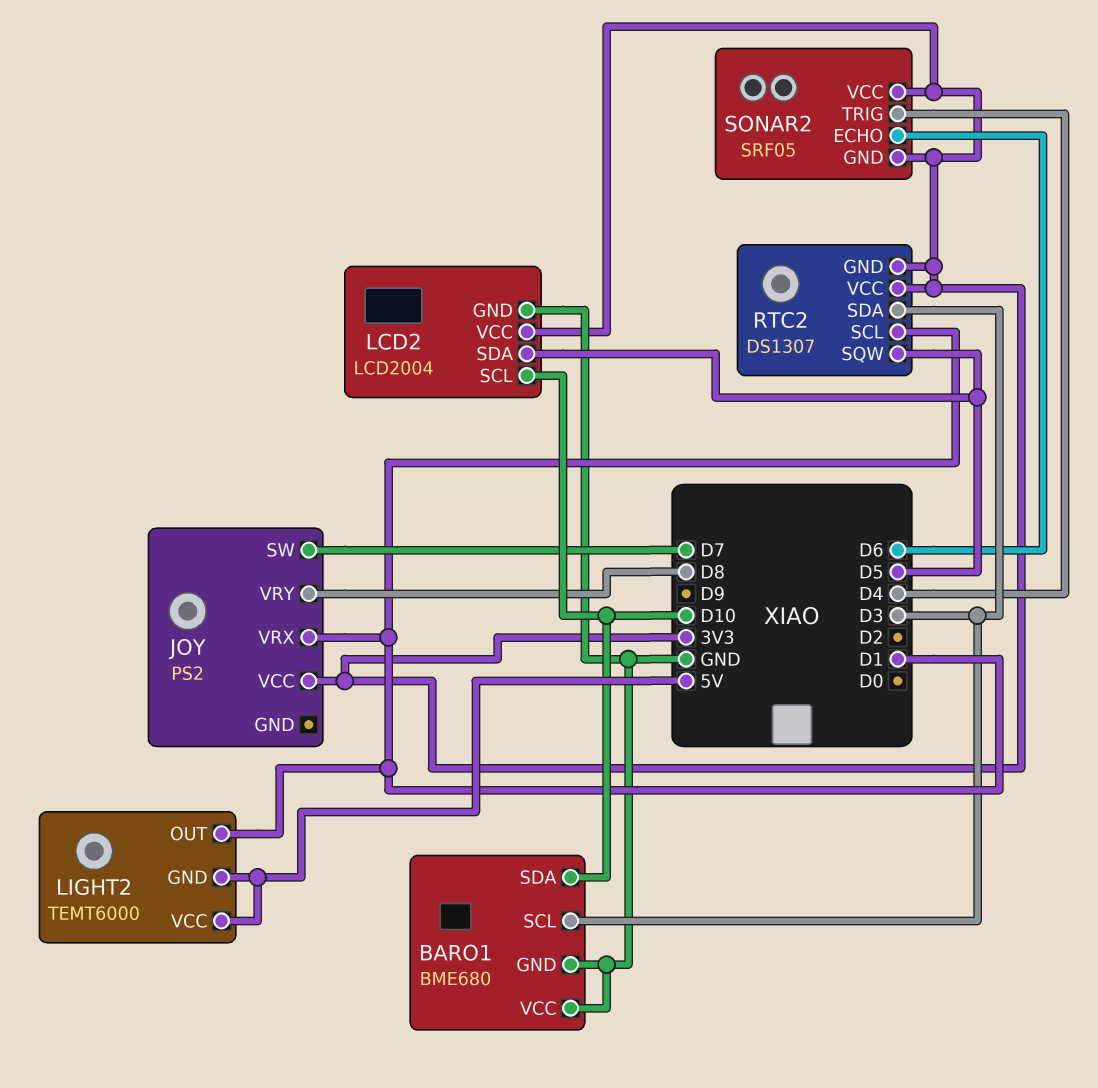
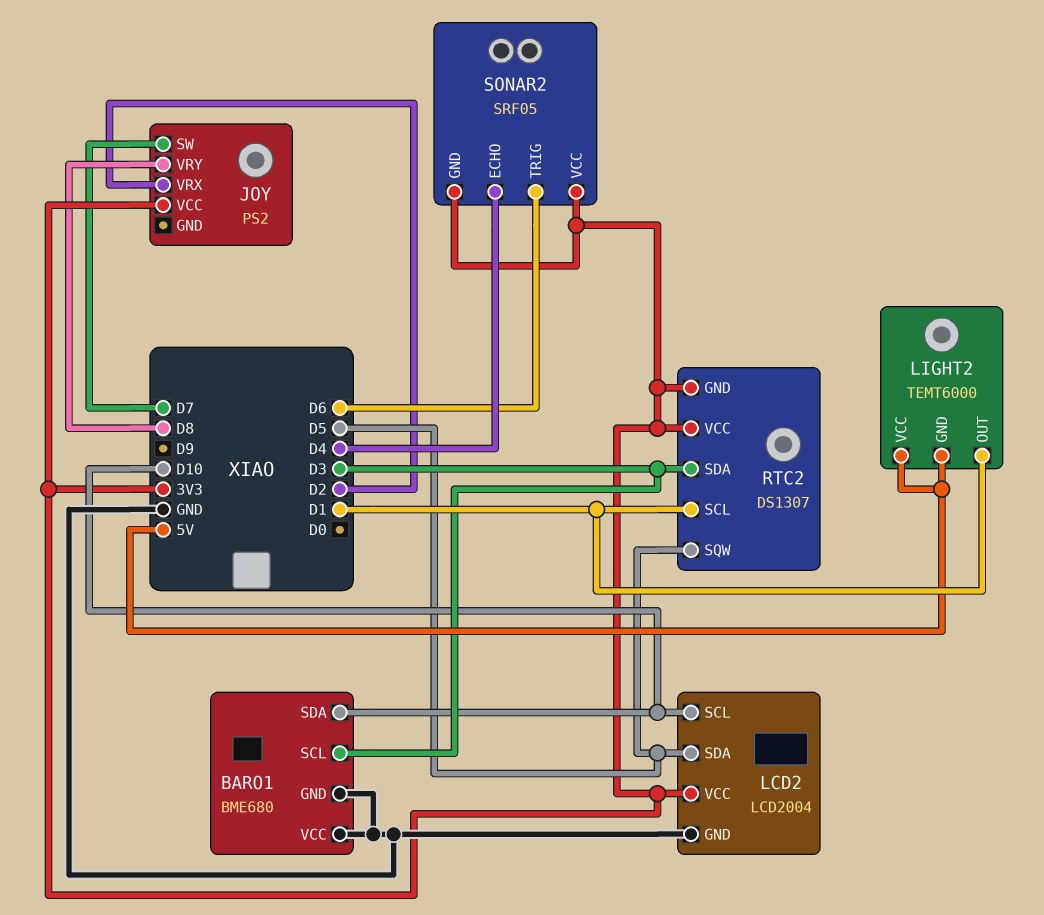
JOY pin VRX: D1 -> D2
SONAR2 pin ECHO: D6 -> D4
SONAR2 pin TRIG: D4 -> D6

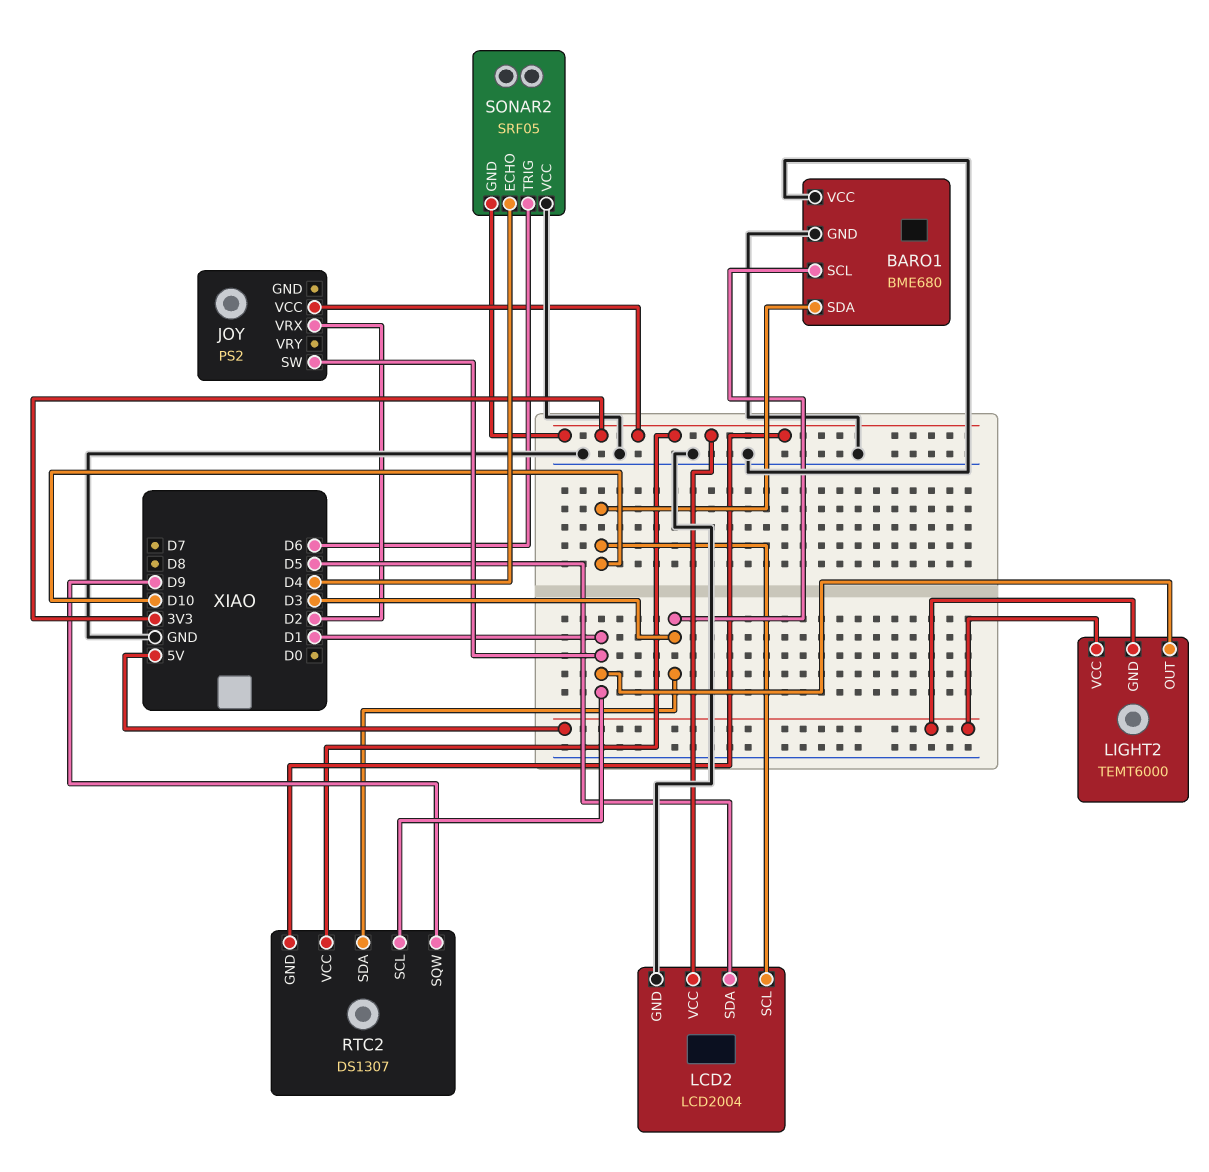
JOY pin SW: D7 -> D1
JOY pin VRY: D8 -> none
RTC2 pin SQW: D5 -> D9
SONAR2 pin VCC: 3V3 -> GND

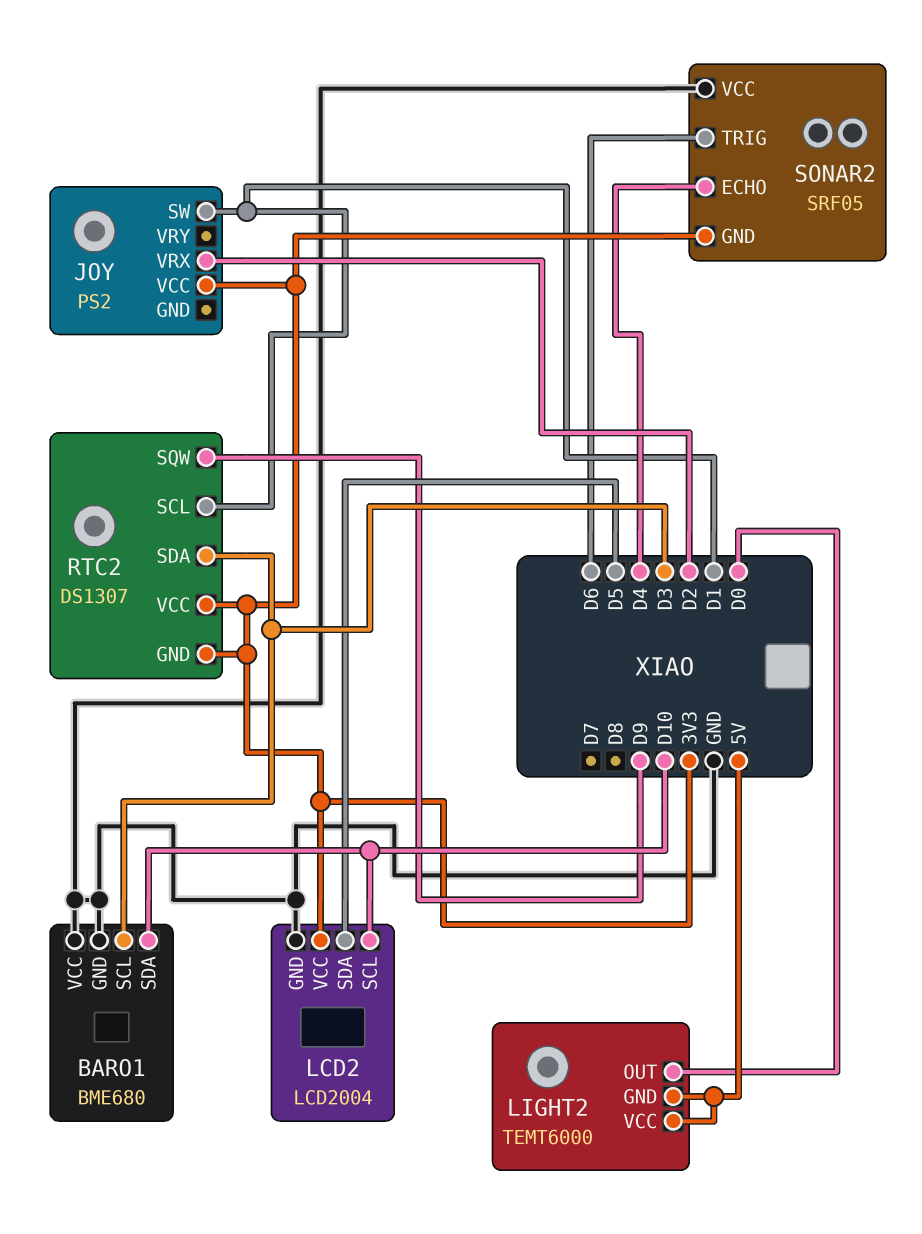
LIGHT2 pin OUT: D1 -> D0

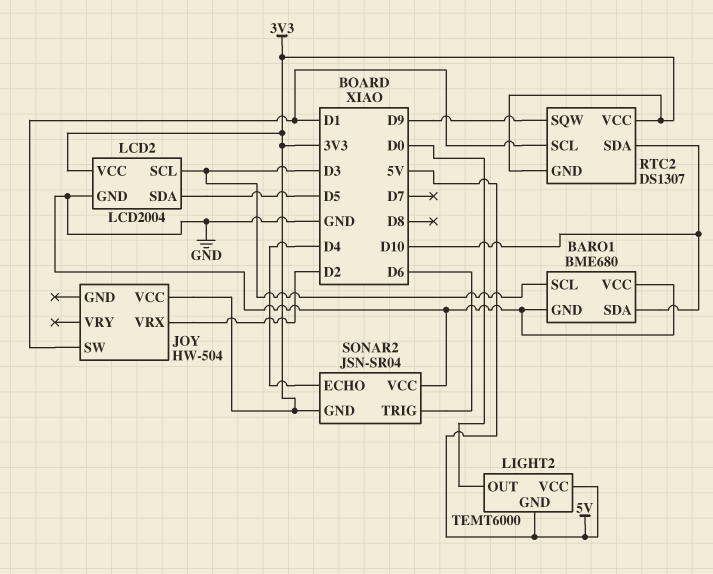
JOY: PS2 -> HW-504
LCD2 pin SCL: D10 -> D3
RTC2 pin SDA: D3 -> D10
SONAR2: SRF05 -> JSN-SR04

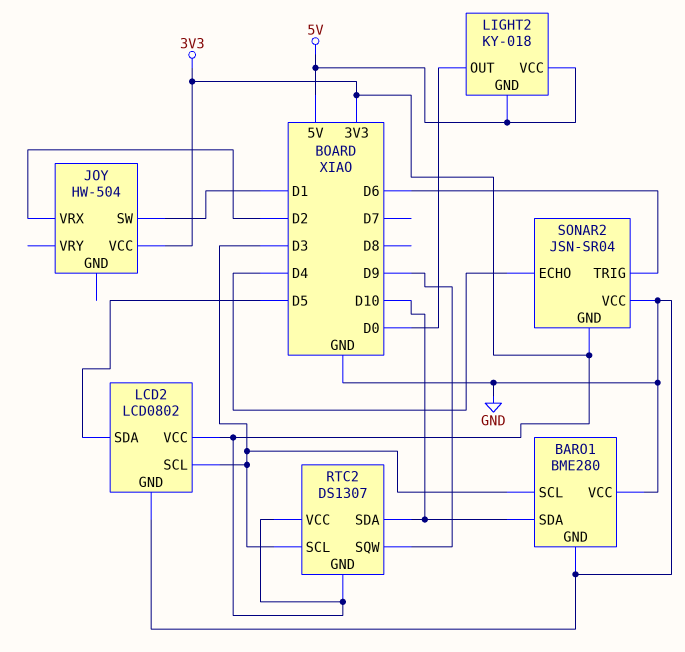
BARO1: BME680 -> BME280
LCD2: LCD2004 -> LCD0802
LIGHT2: TEMT6000 -> KY-018
RTC2 pin SCL: D1 -> D3

